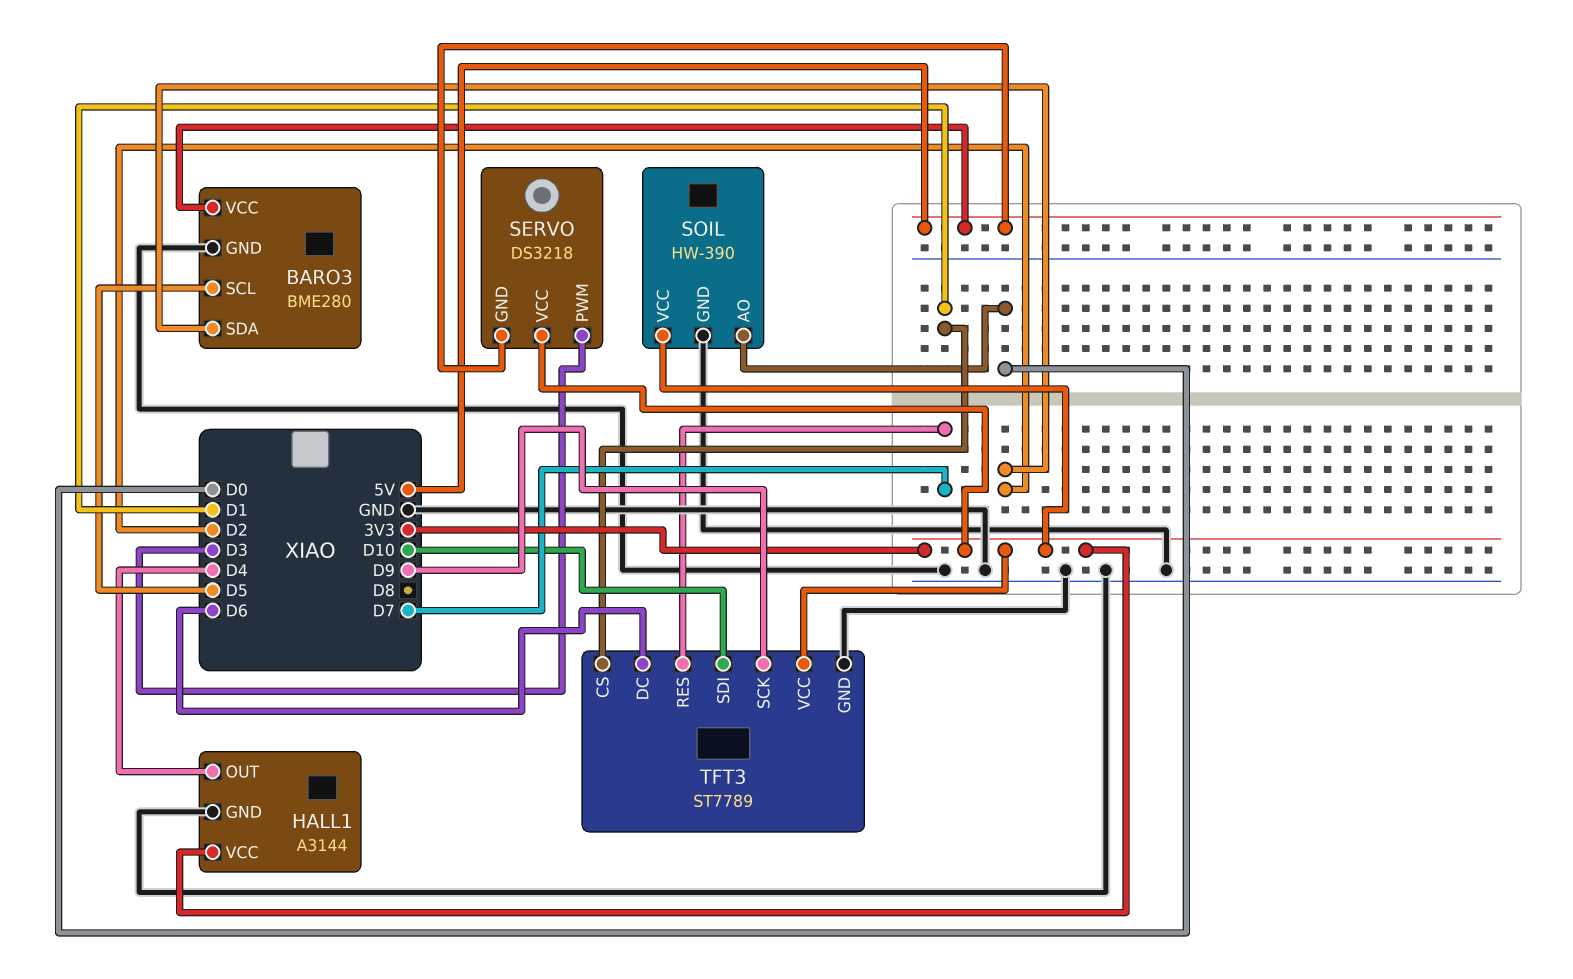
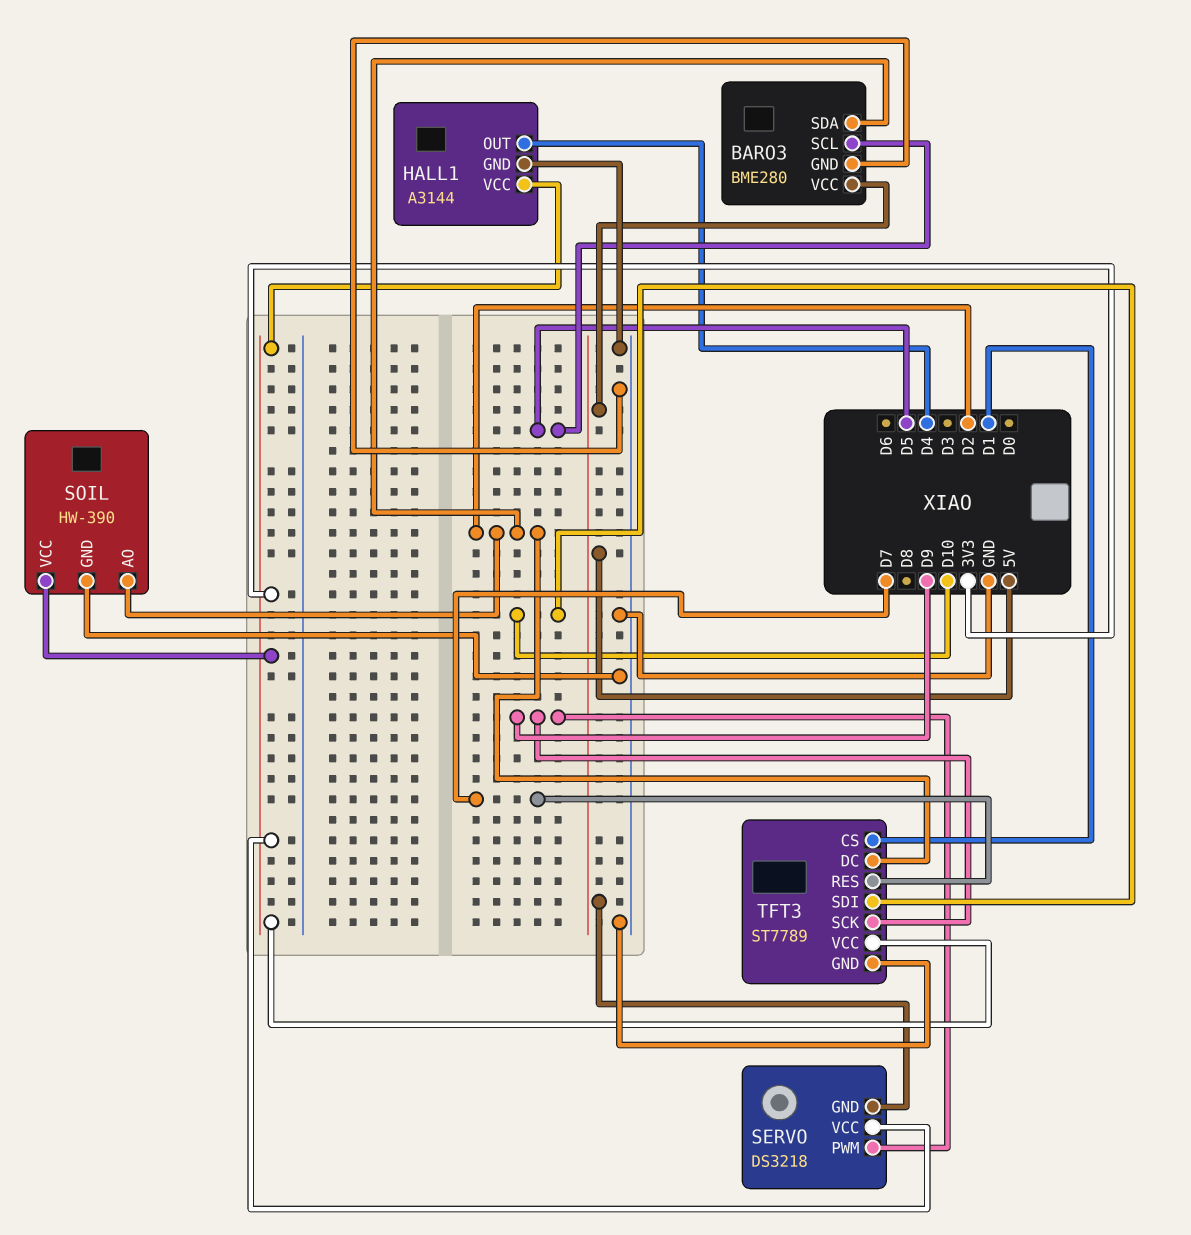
SERVO pin PWM: D3 -> D9
SOIL pin AO: D0 -> D2
TFT3 pin DC: D6 -> D2

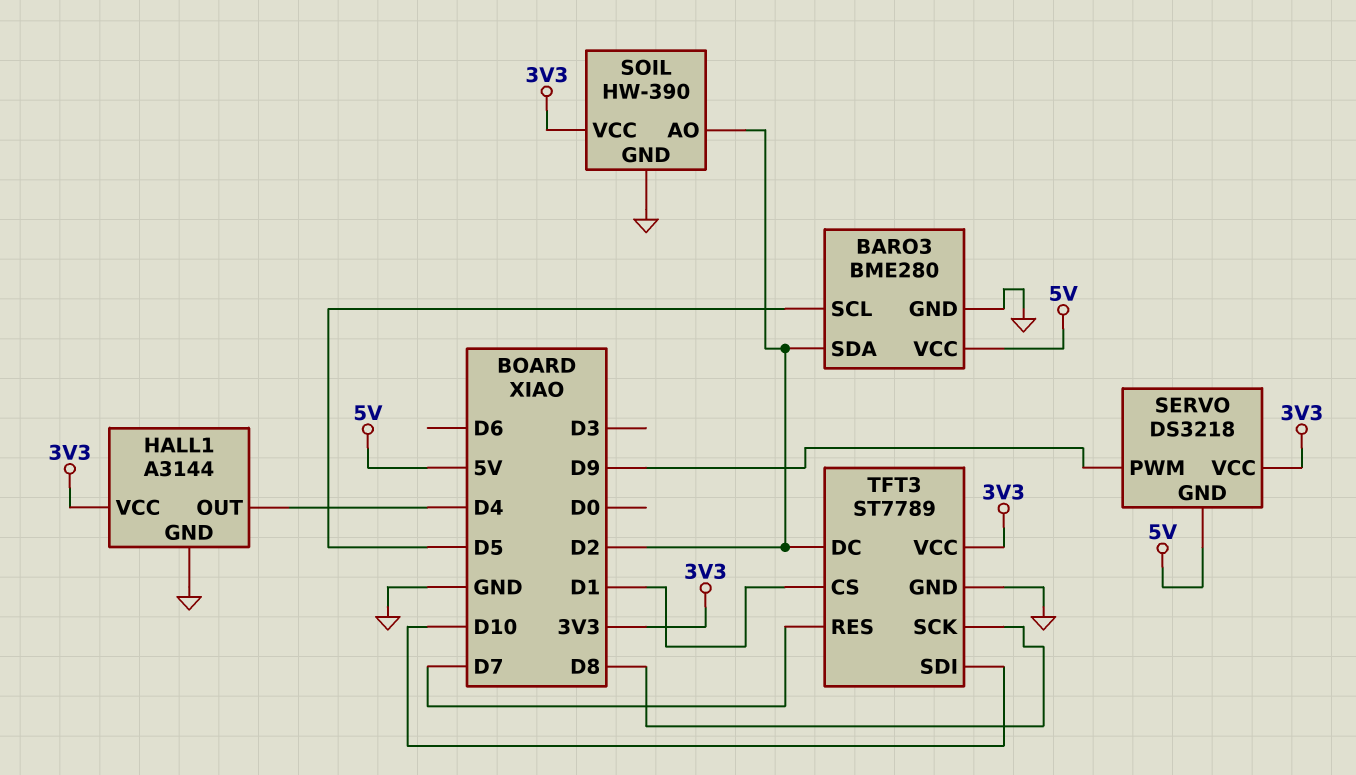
TFT3 pin SCK: D9 -> D8

